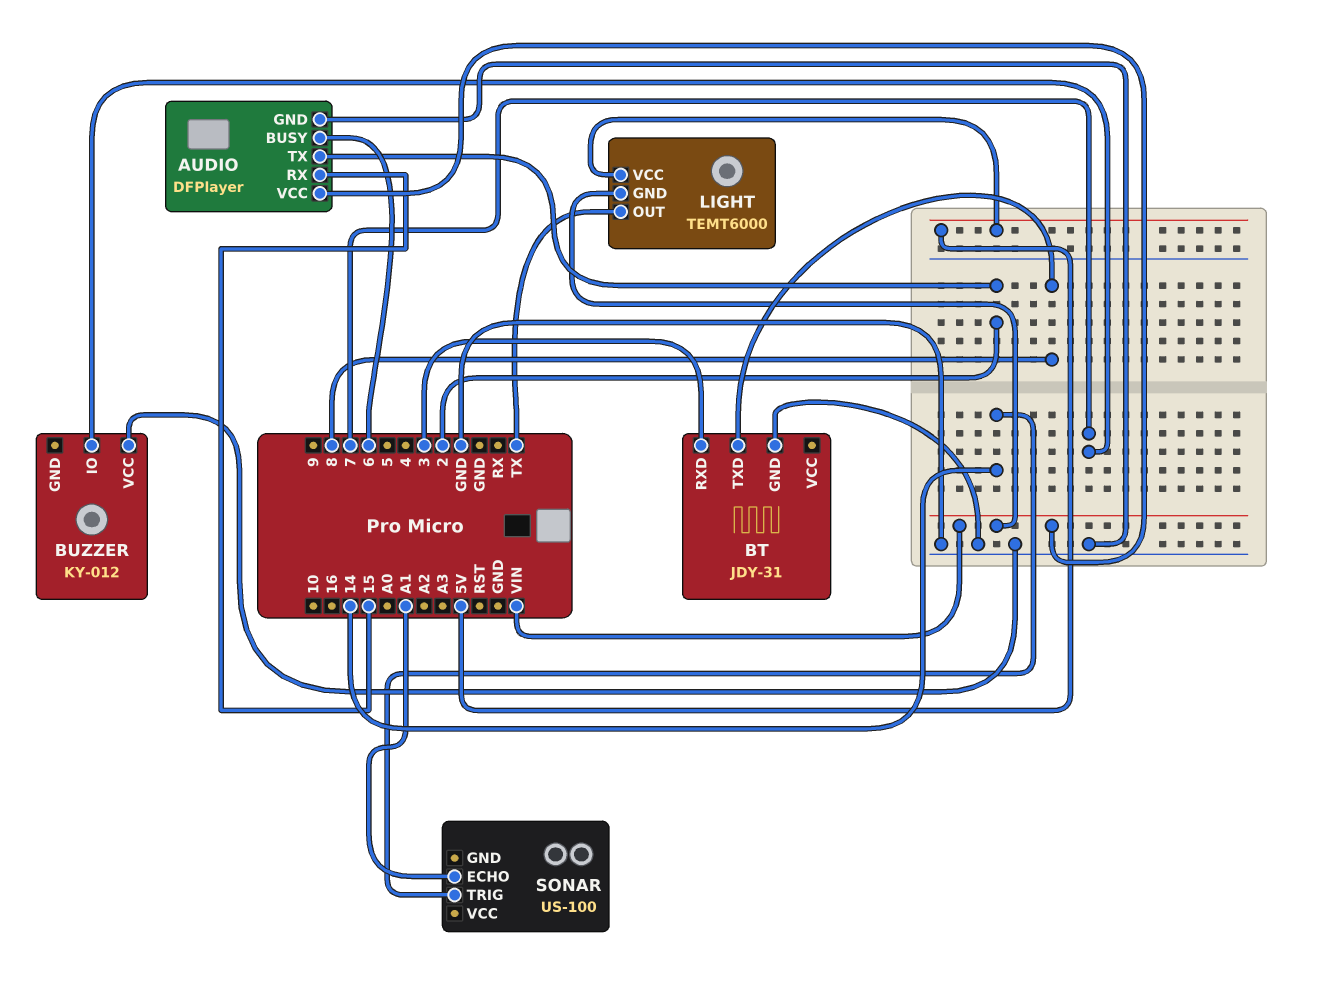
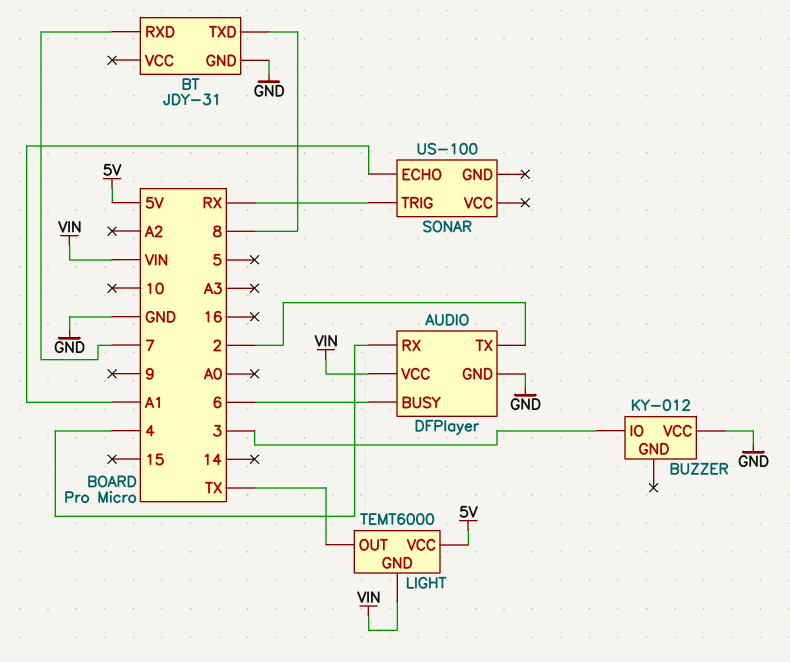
AUDIO pin RX: 15 -> 4
BT pin RXD: 3 -> 7
BUZZER pin IO: 7 -> 3
SONAR pin TRIG: 14 -> RX

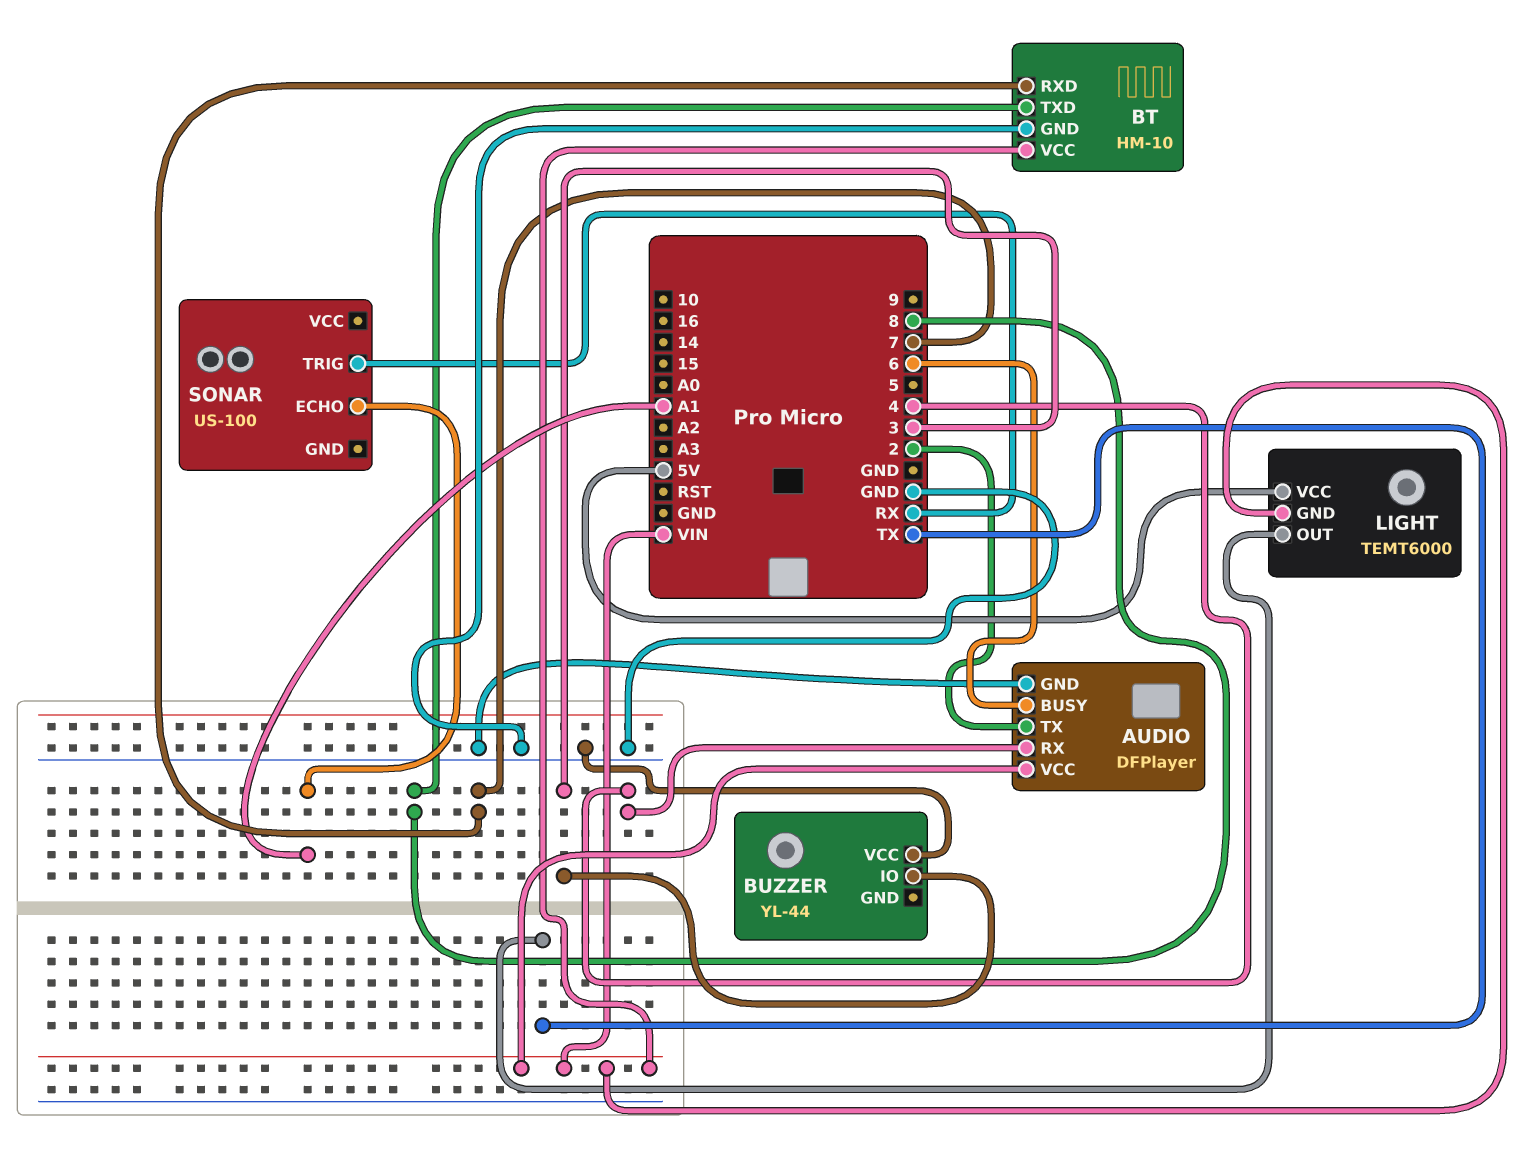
BT: JDY-31 -> HM-10
BT pin VCC: none -> VIN
BUZZER: KY-012 -> YL-44

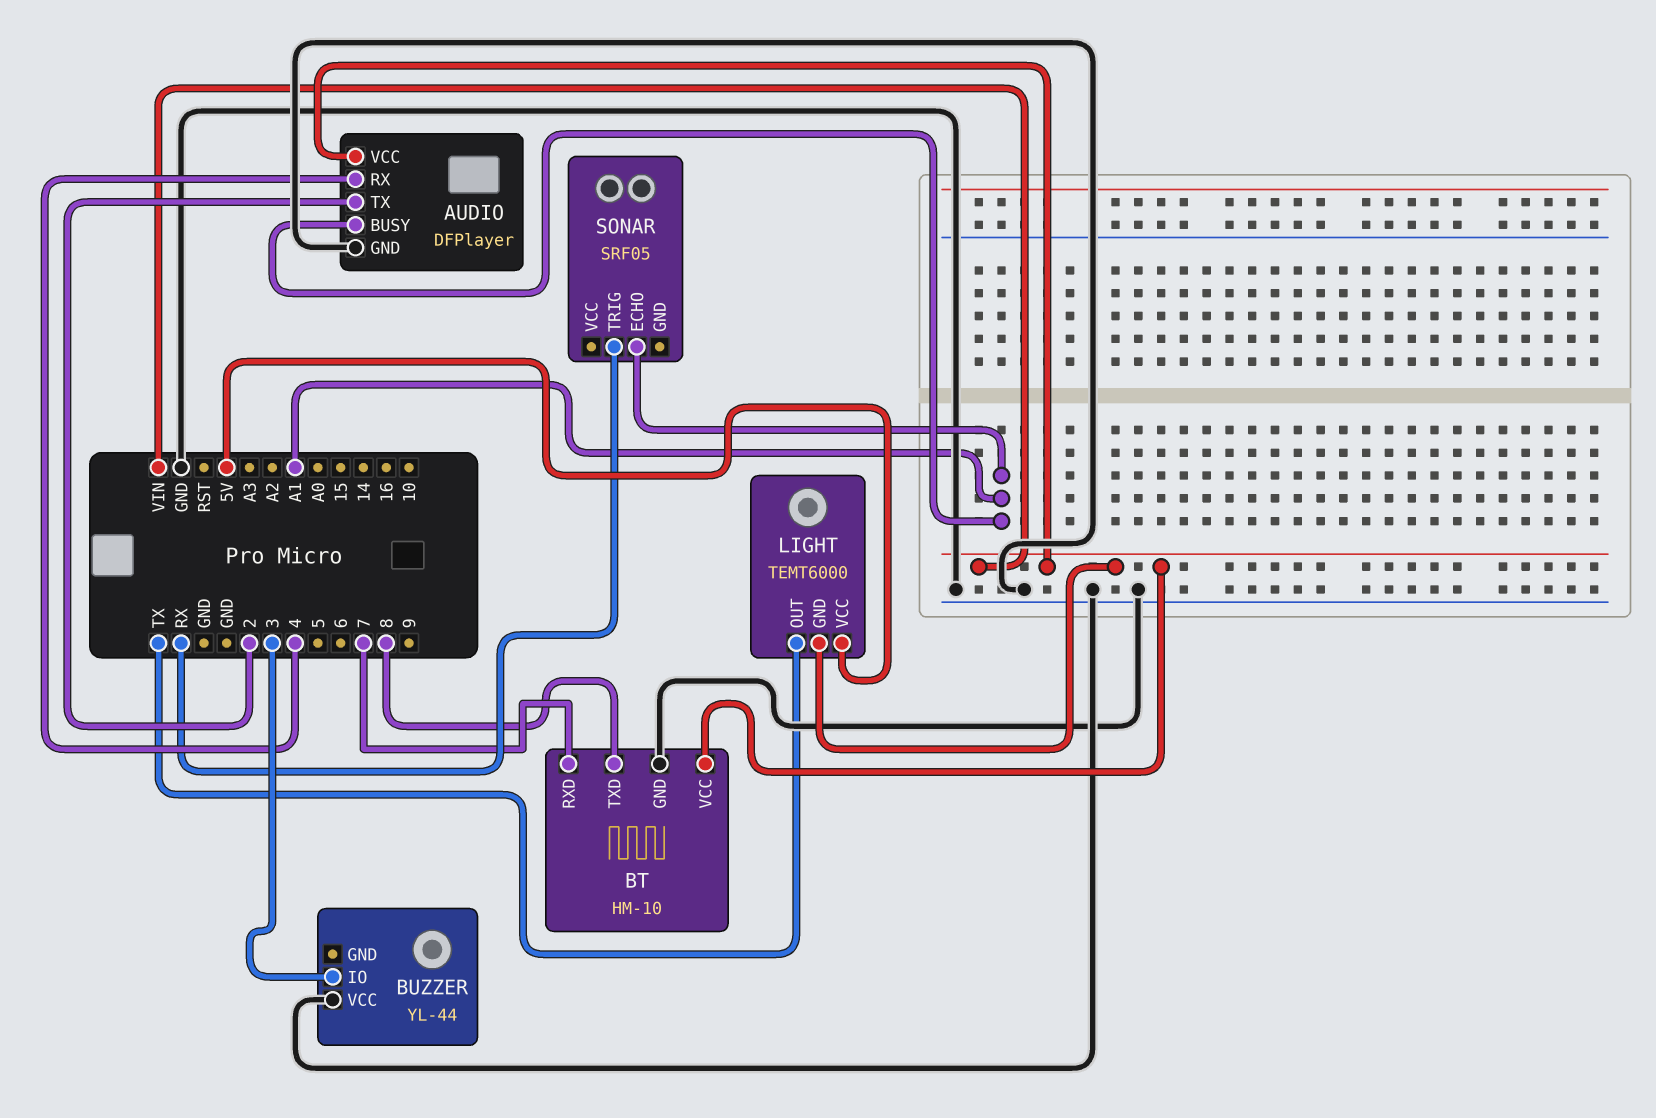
AUDIO pin BUSY: 6 -> A1
SONAR: US-100 -> SRF05

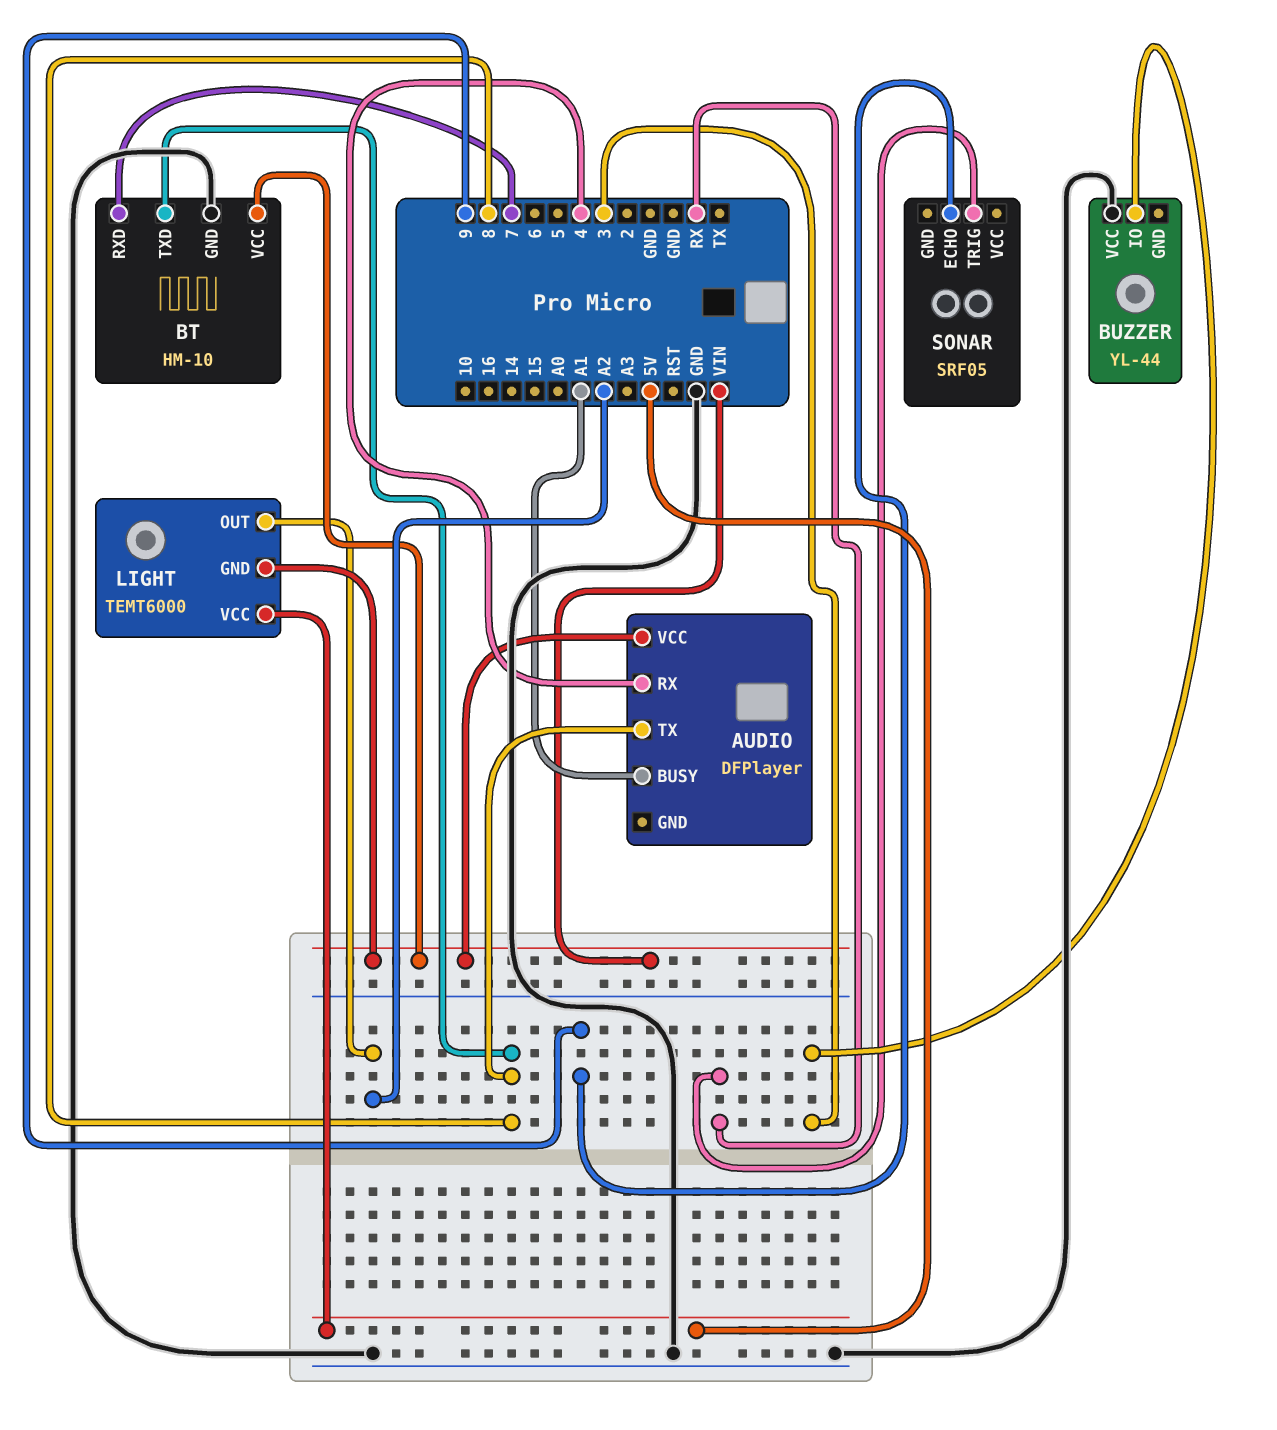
AUDIO pin GND: GND -> none
AUDIO pin TX: 2 -> 8
LIGHT pin OUT: TX -> A2
SONAR pin ECHO: A1 -> 9

